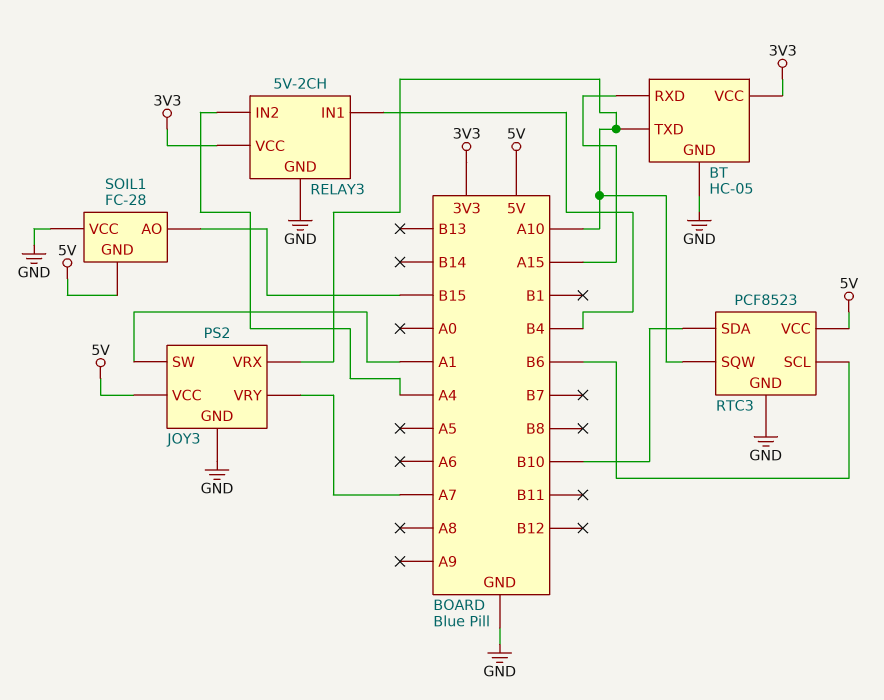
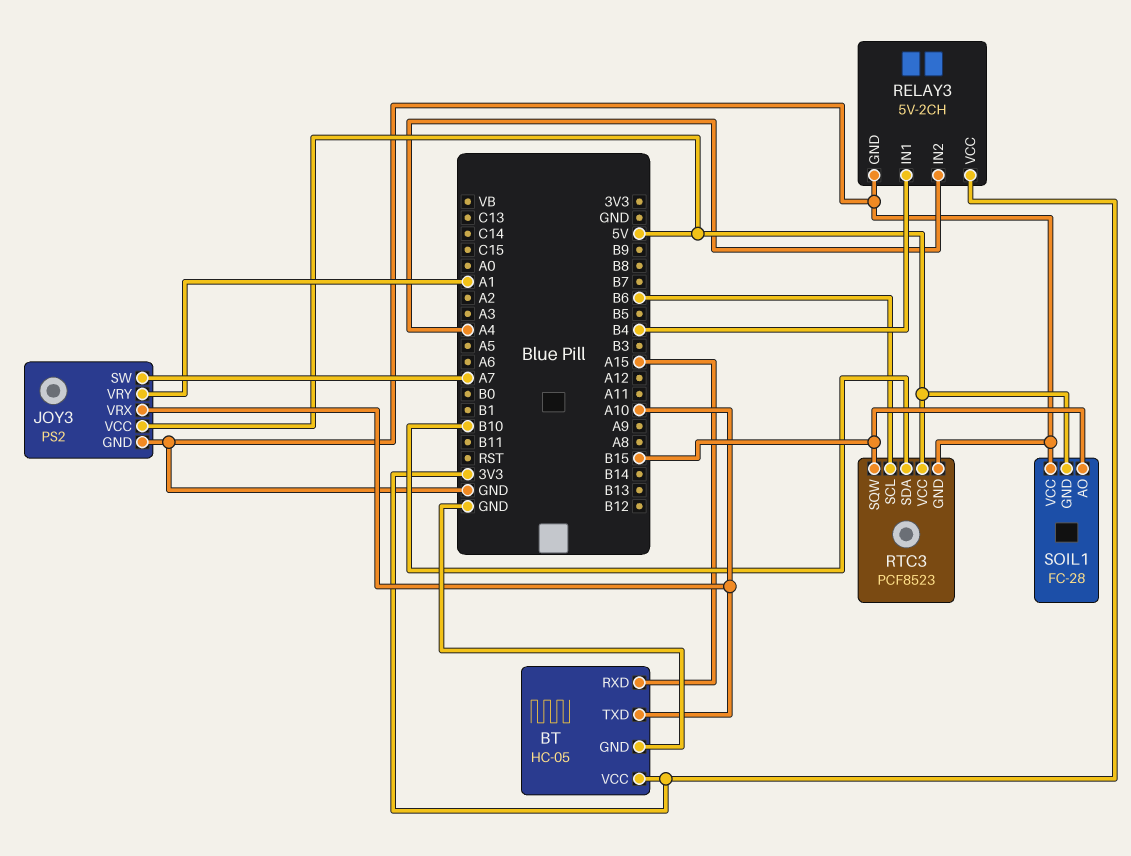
JOY3 pin SW: A1 -> A7
JOY3 pin VRY: A7 -> A1
RTC3 pin SQW: A10 -> B15

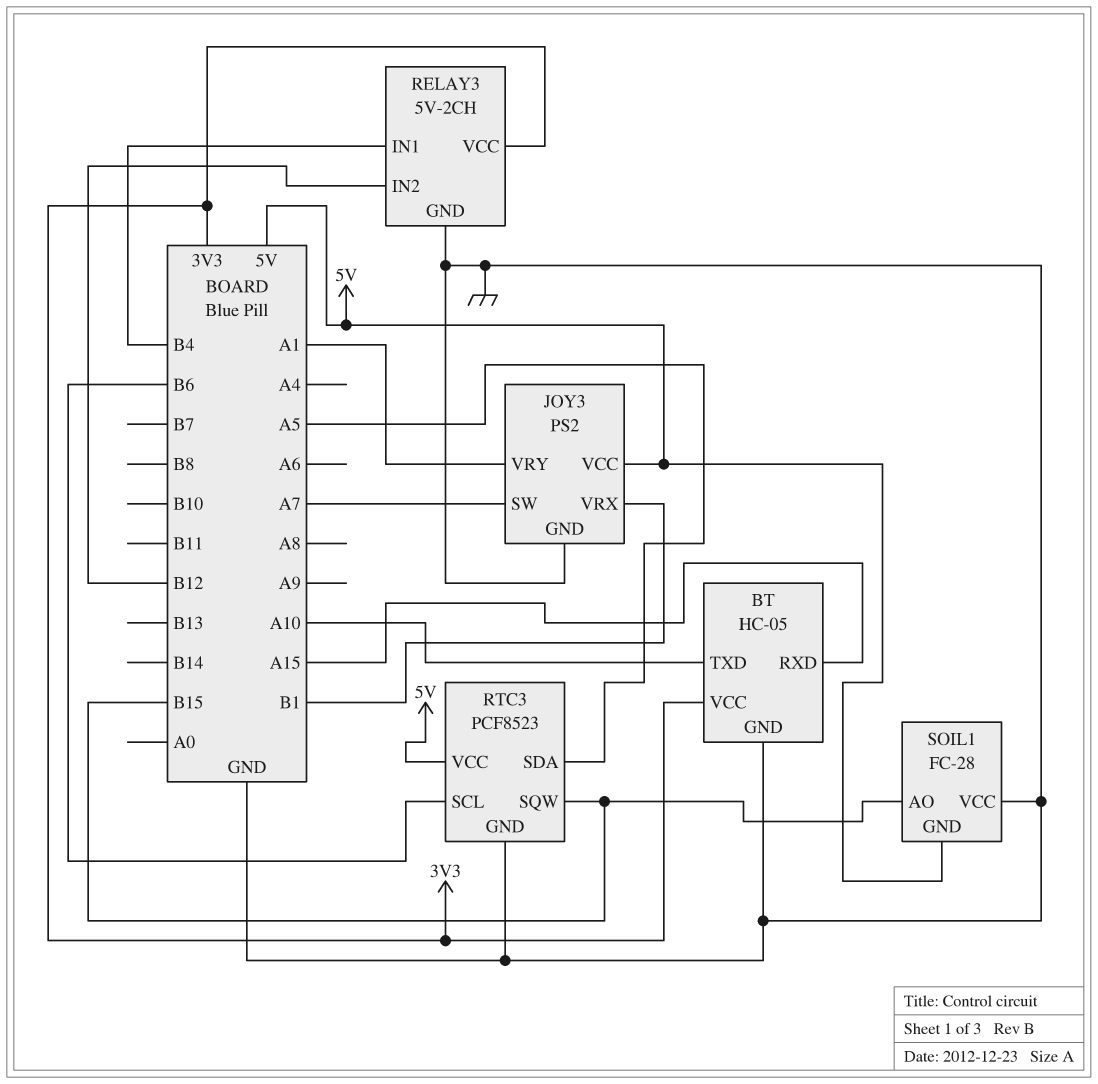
JOY3 pin VRX: A10 -> B1
RELAY3 pin IN2: A4 -> B12
RTC3 pin SDA: B10 -> A5

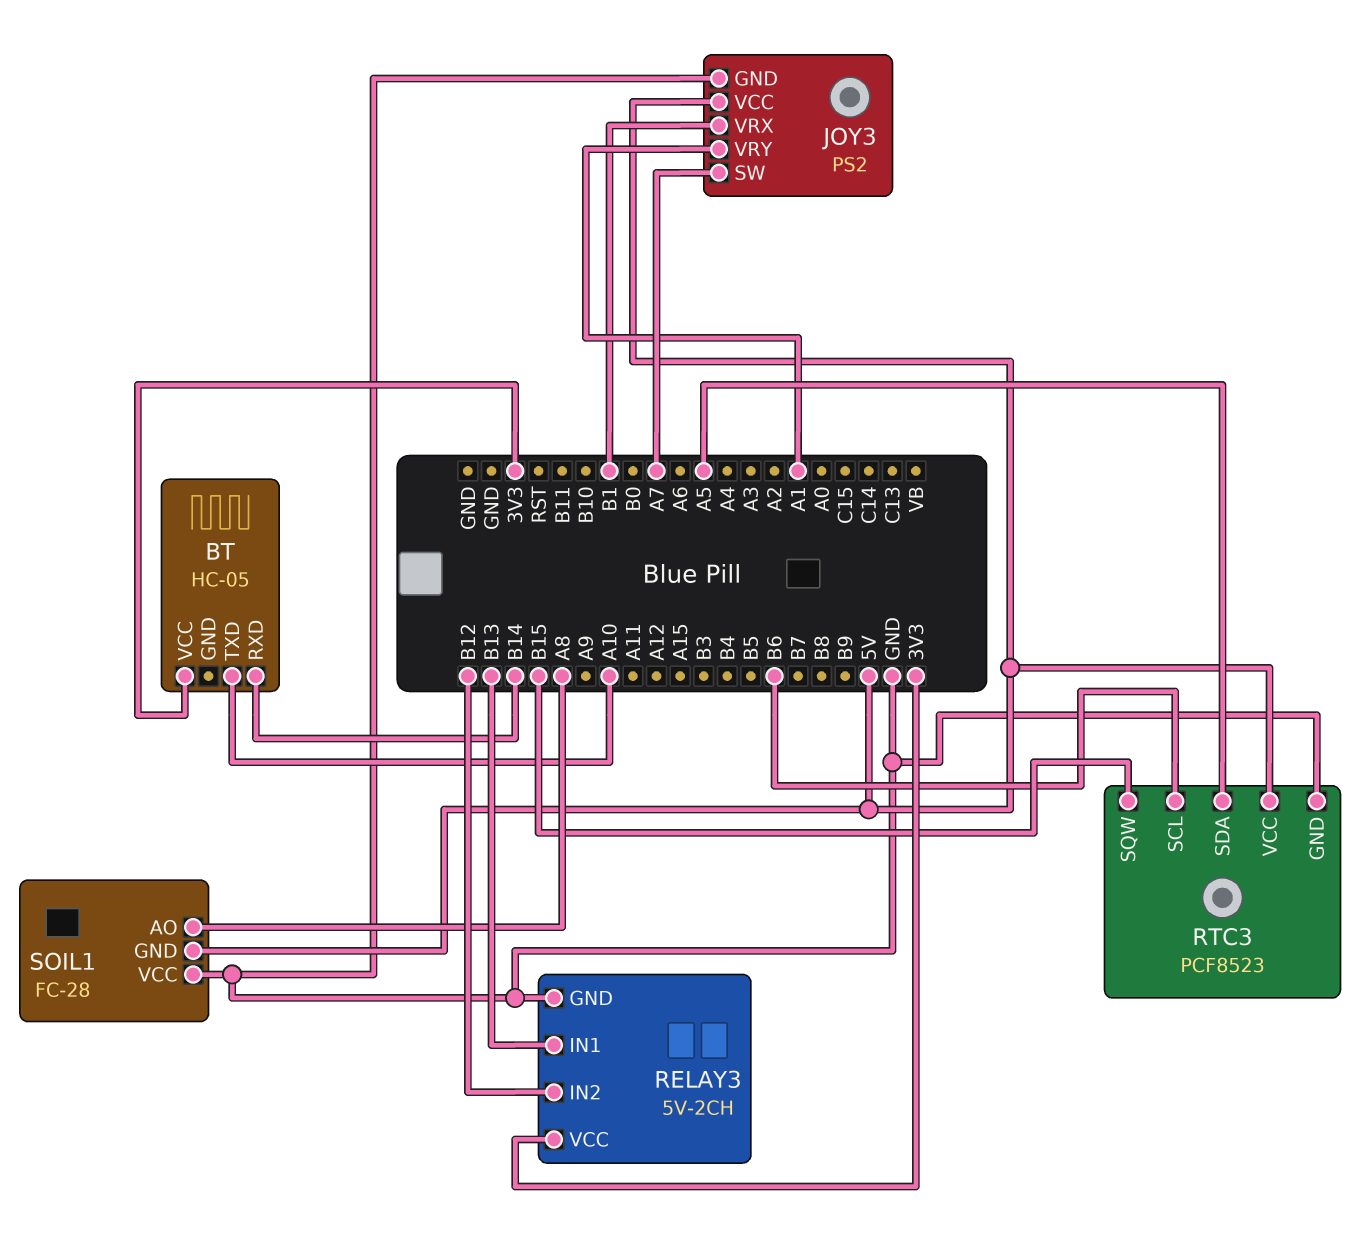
BT pin GND: GND -> none
BT pin RXD: A15 -> B14
RELAY3 pin IN1: B4 -> B13
SOIL1 pin AO: B15 -> A8

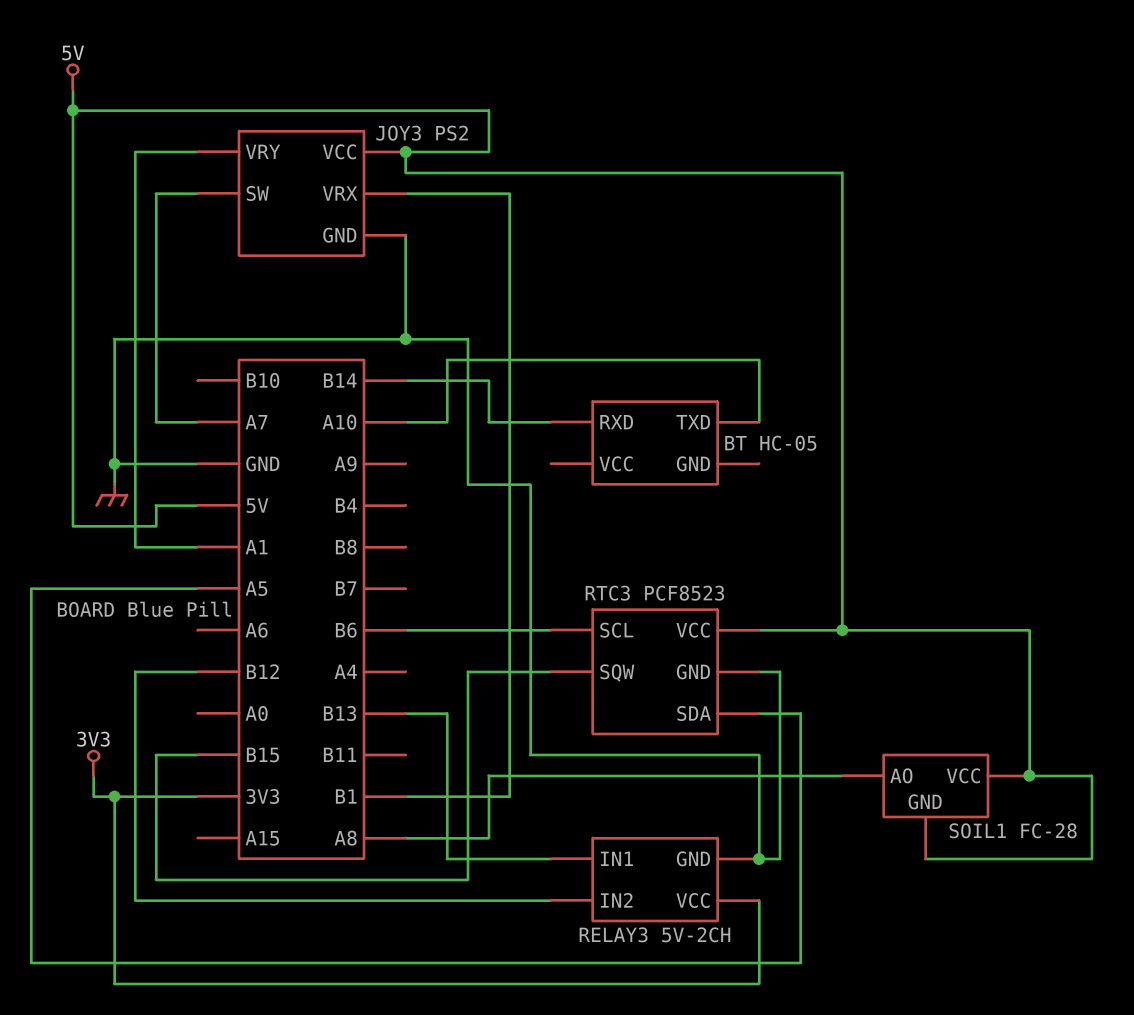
BT pin VCC: 3V3 -> none
SOIL1 pin VCC: GND -> 5V

